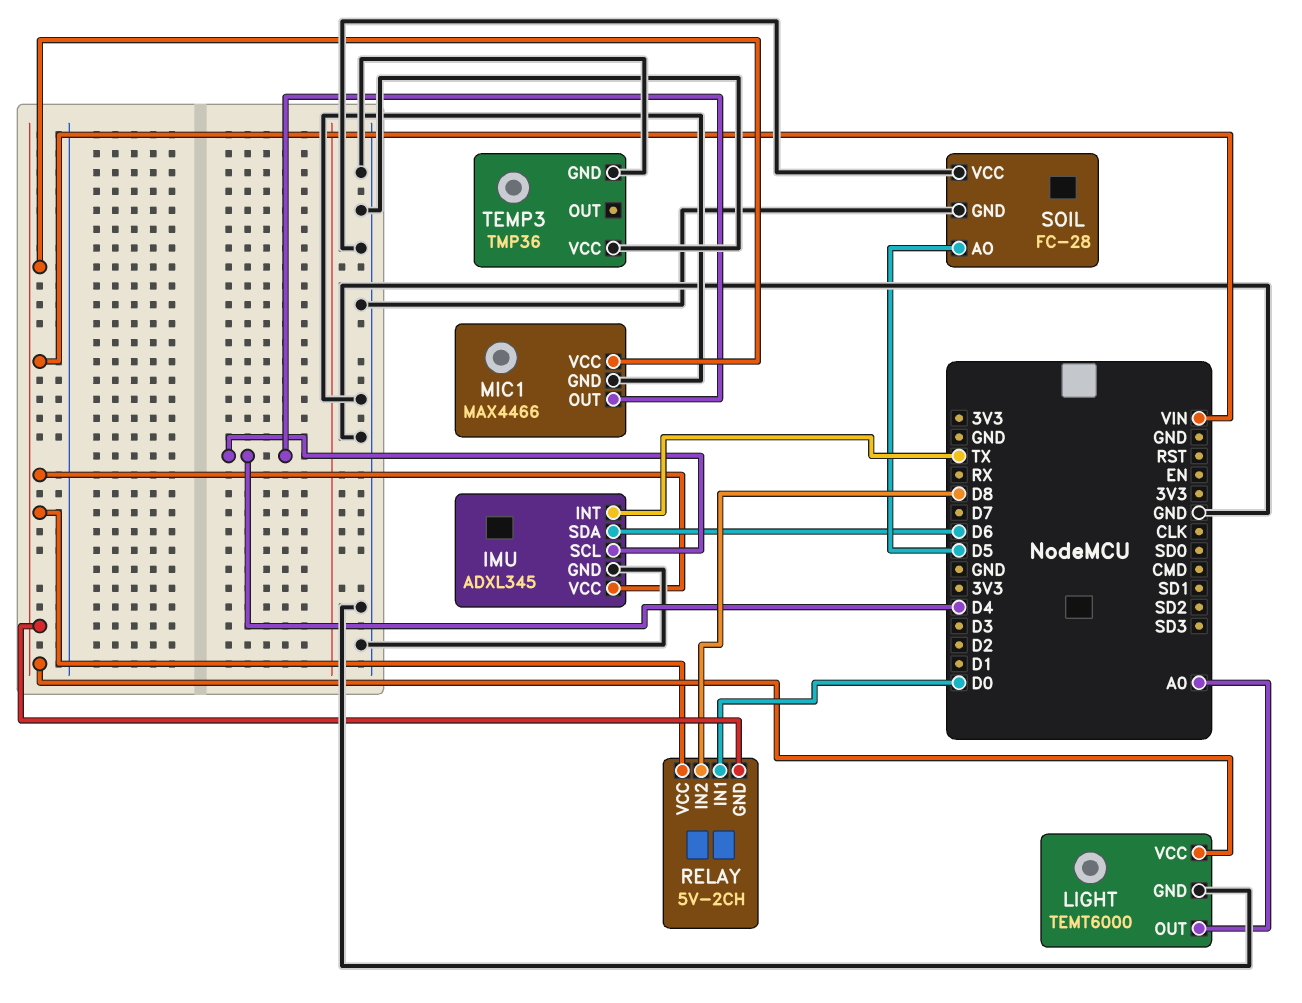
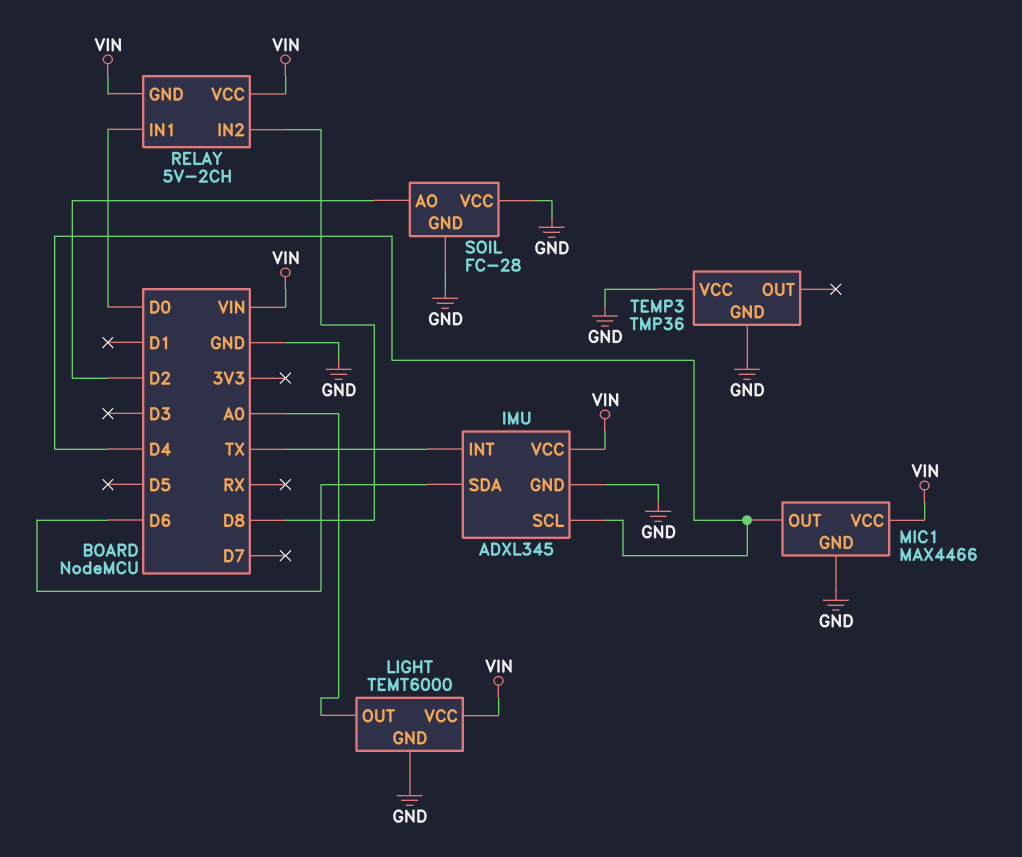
SOIL pin AO: D5 -> D2

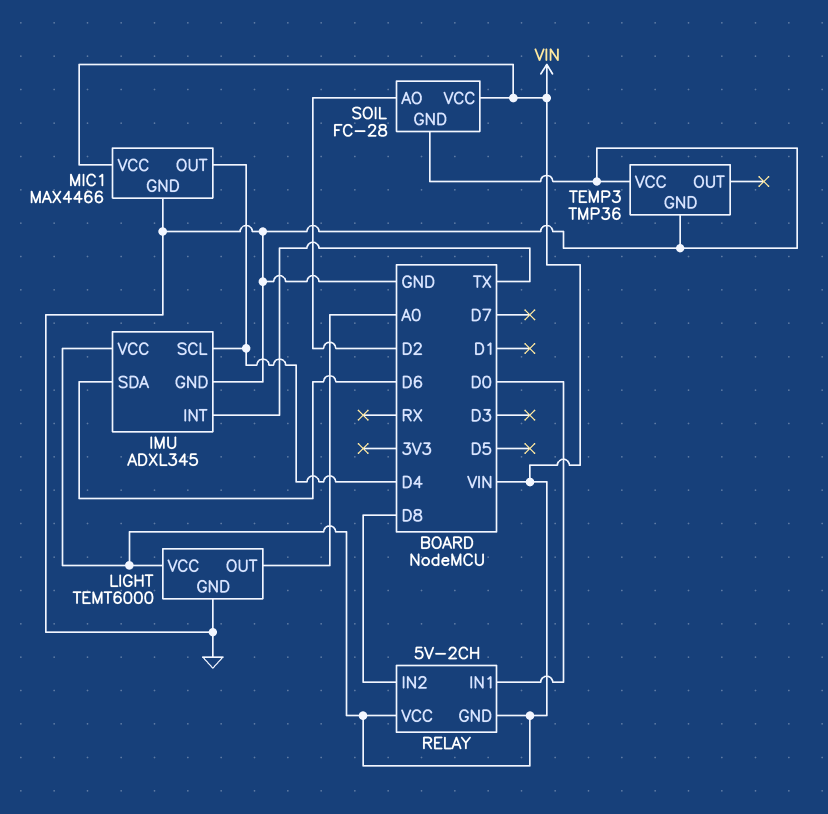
SOIL pin VCC: GND -> VIN

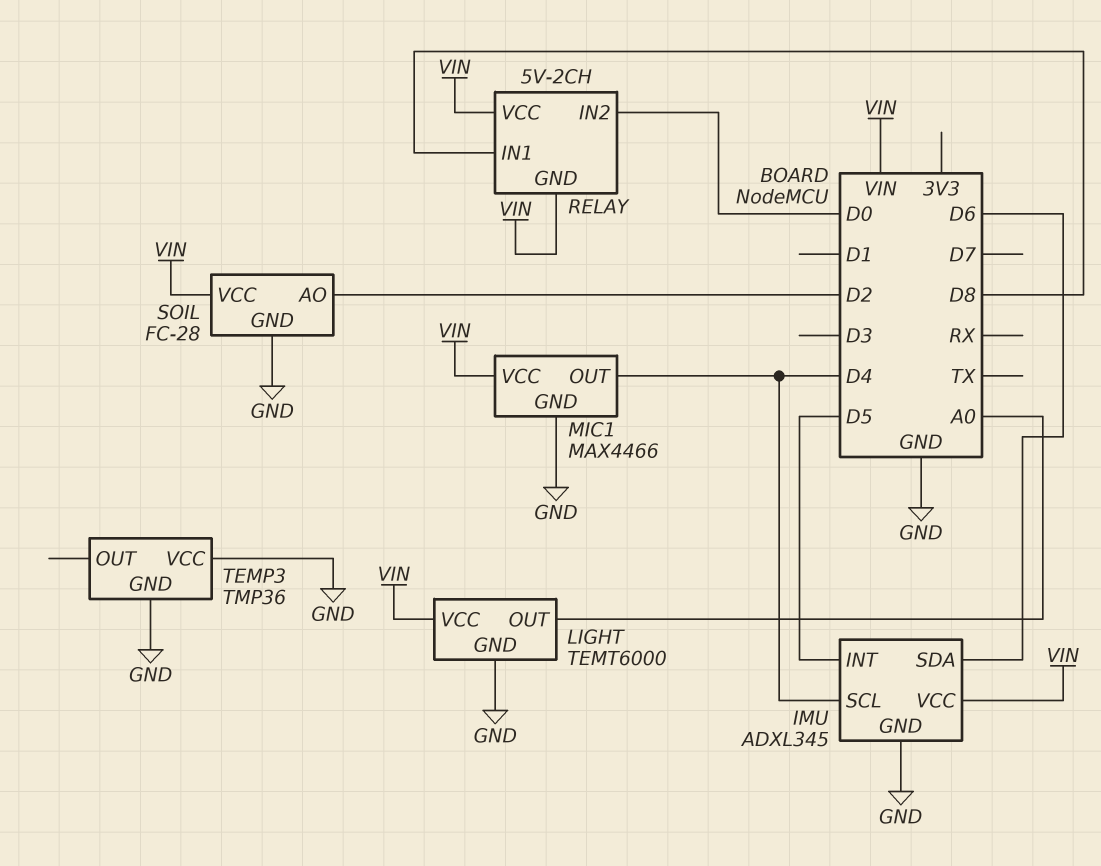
IMU pin INT: TX -> D5
RELAY pin IN1: D0 -> D8
RELAY pin IN2: D8 -> D0

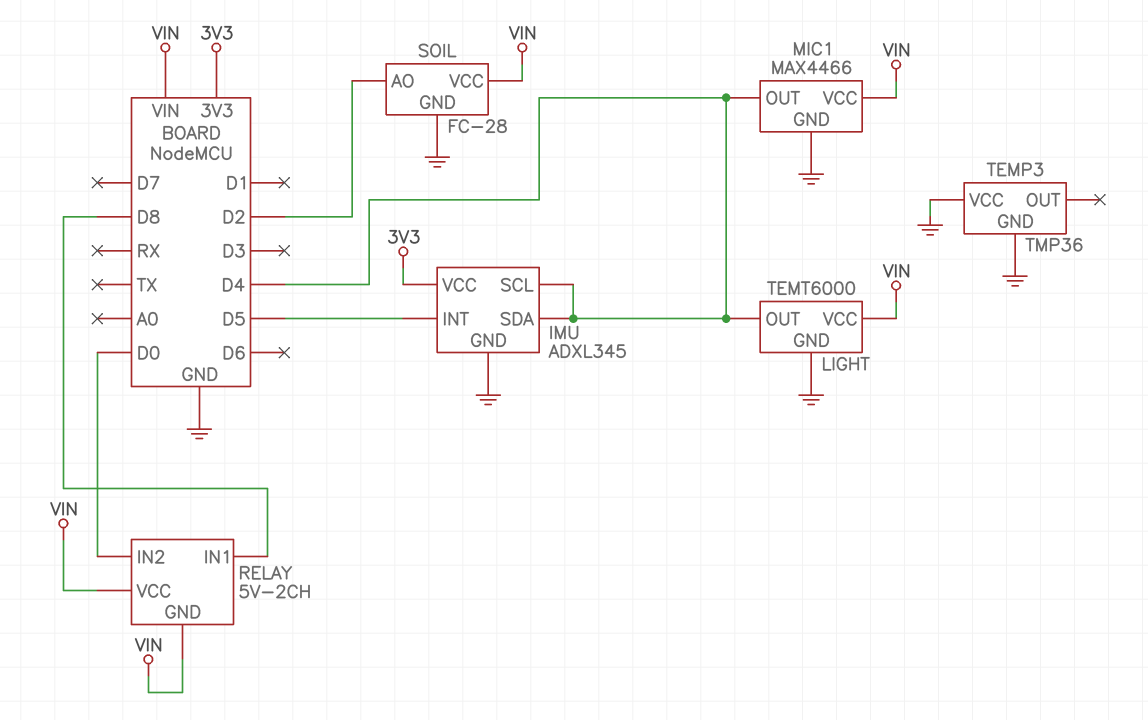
IMU pin SDA: D6 -> D4
IMU pin VCC: VIN -> 3V3
LIGHT pin OUT: A0 -> D4

